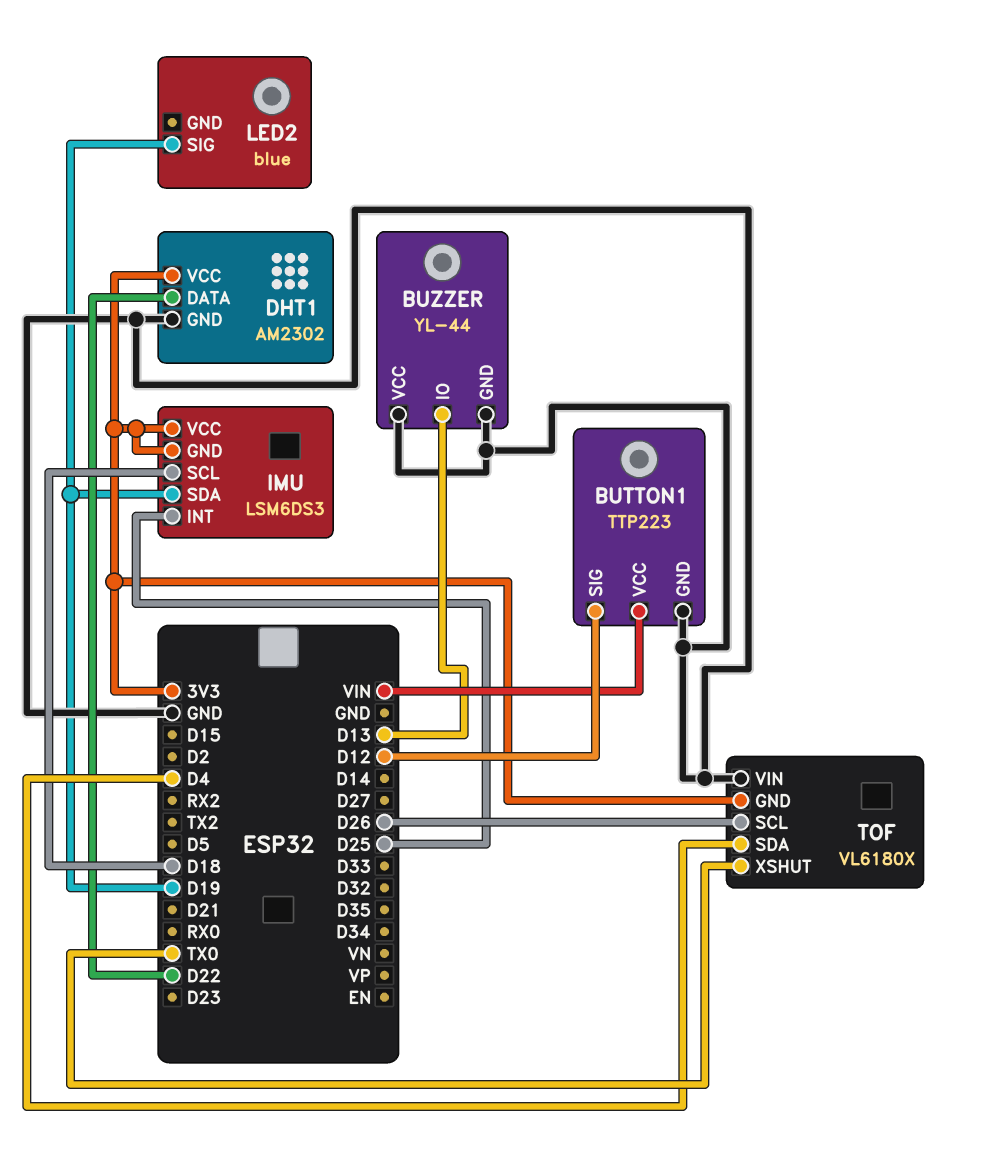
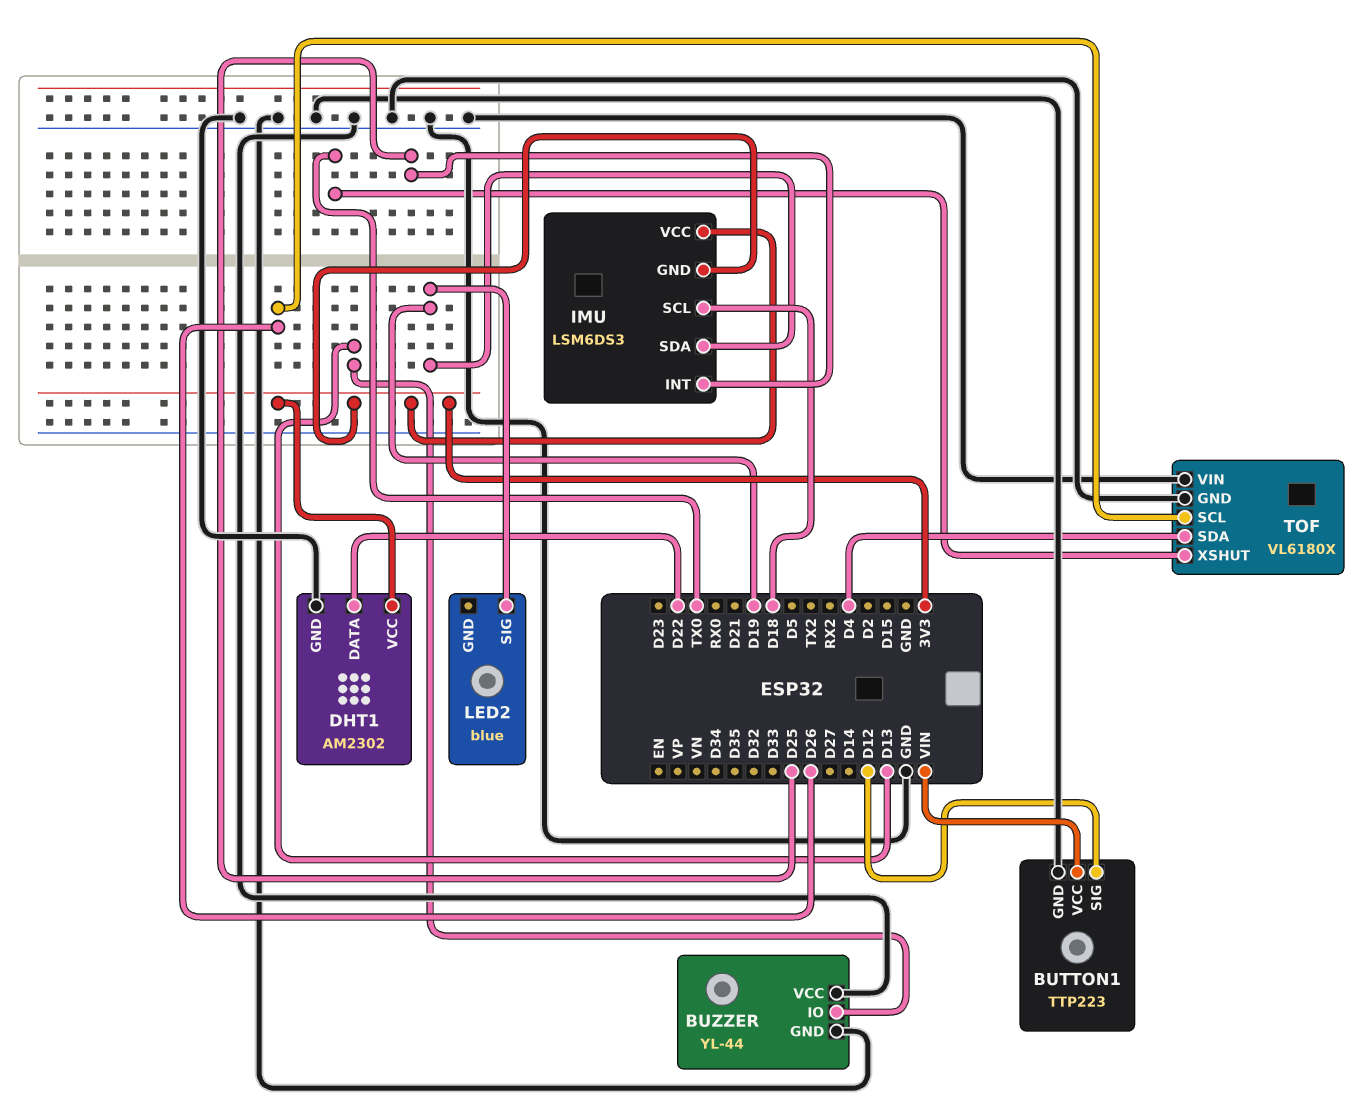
TOF pin GND: 3V3 -> GND

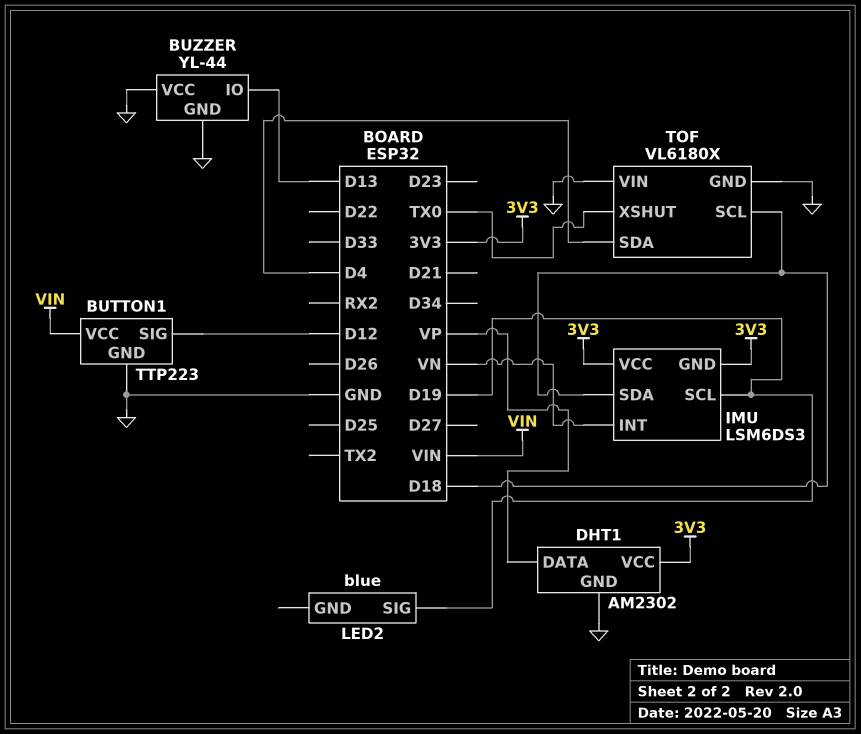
DHT1 pin DATA: D22 -> VP
IMU pin INT: D25 -> VN
IMU pin SCL: D18 -> D19
IMU pin SDA: D19 -> D18
TOF pin SCL: D26 -> D18

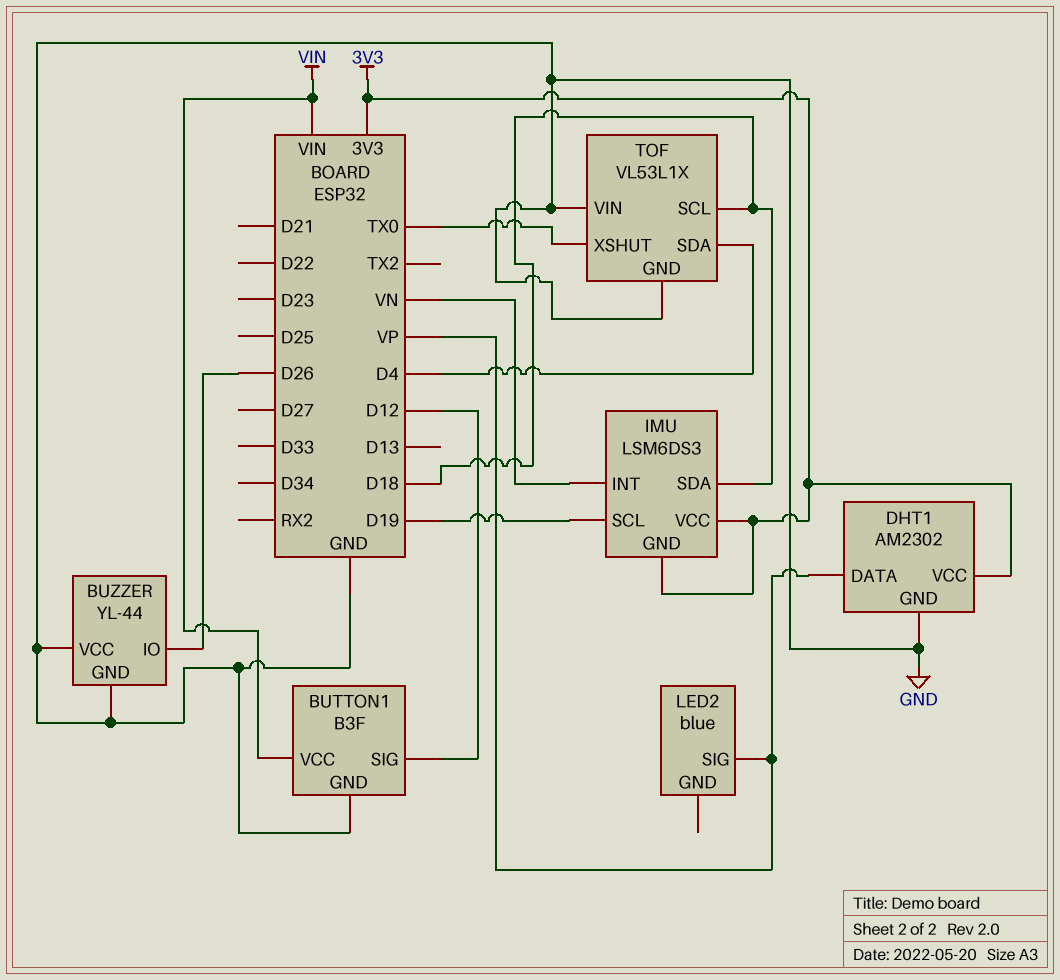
BUTTON1: TTP223 -> B3F
BUZZER pin IO: D13 -> D26
LED2 pin SIG: D19 -> VP
TOF: VL6180X -> VL53L1X

